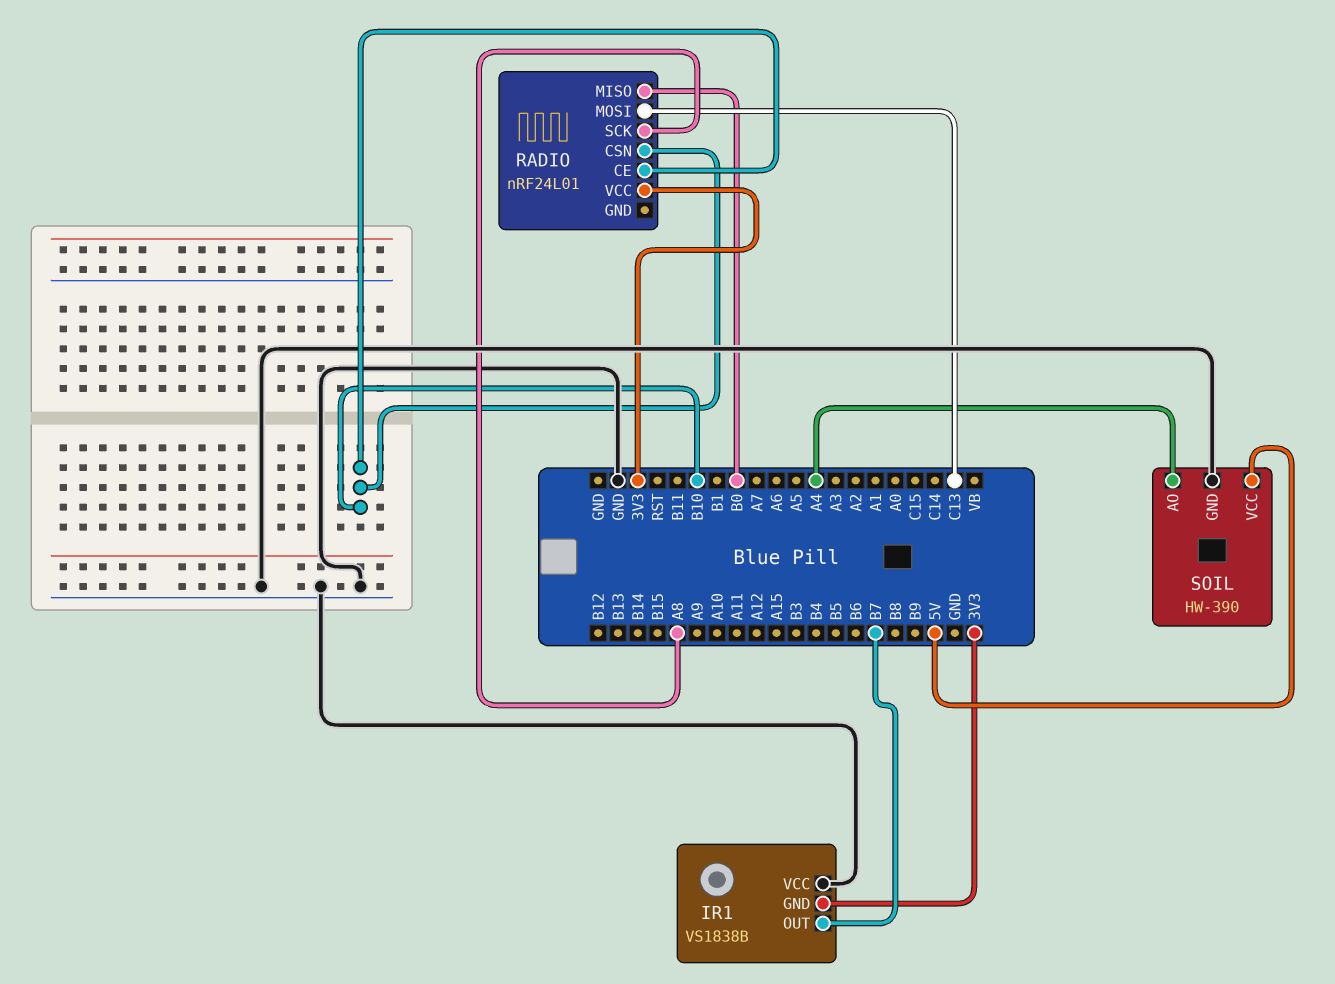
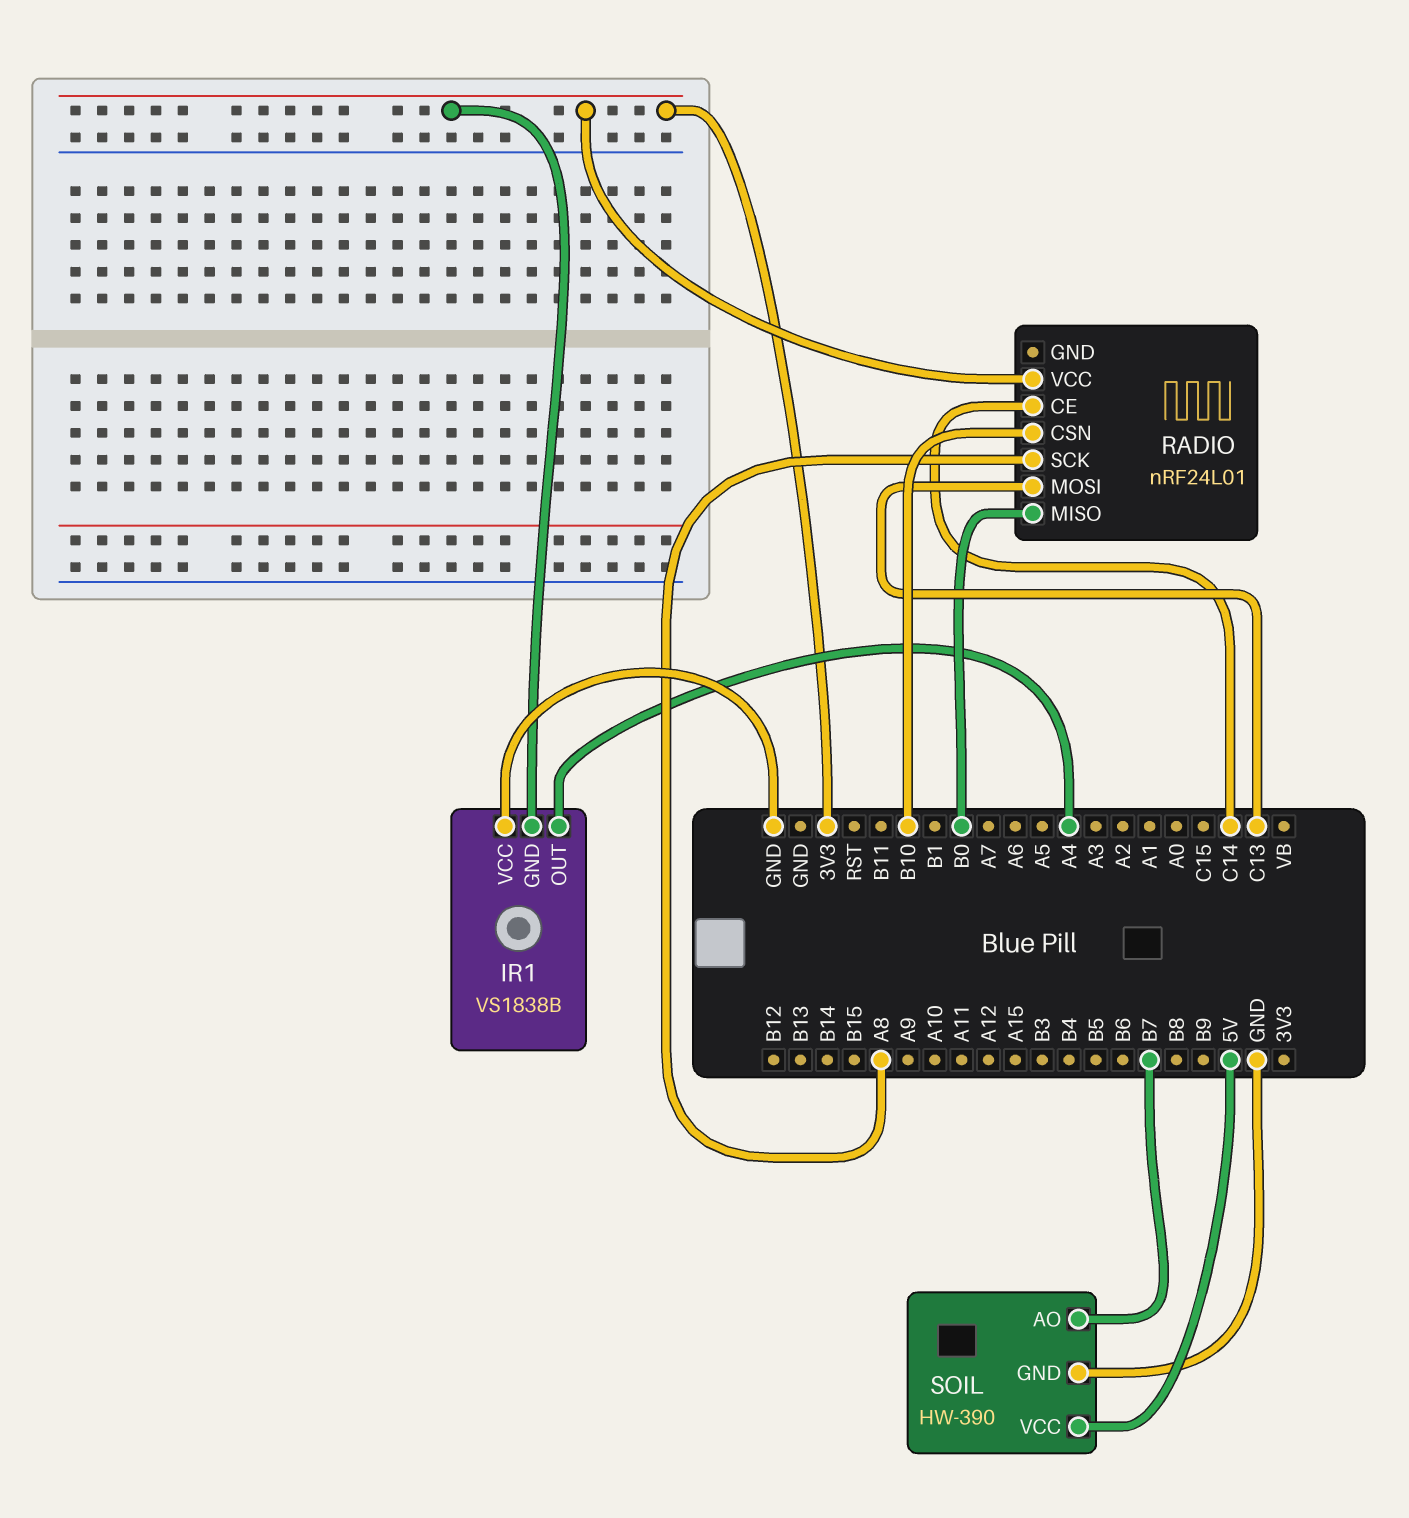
IR1 pin OUT: B7 -> A4
RADIO pin CE: B10 -> C14
SOIL pin AO: A4 -> B7

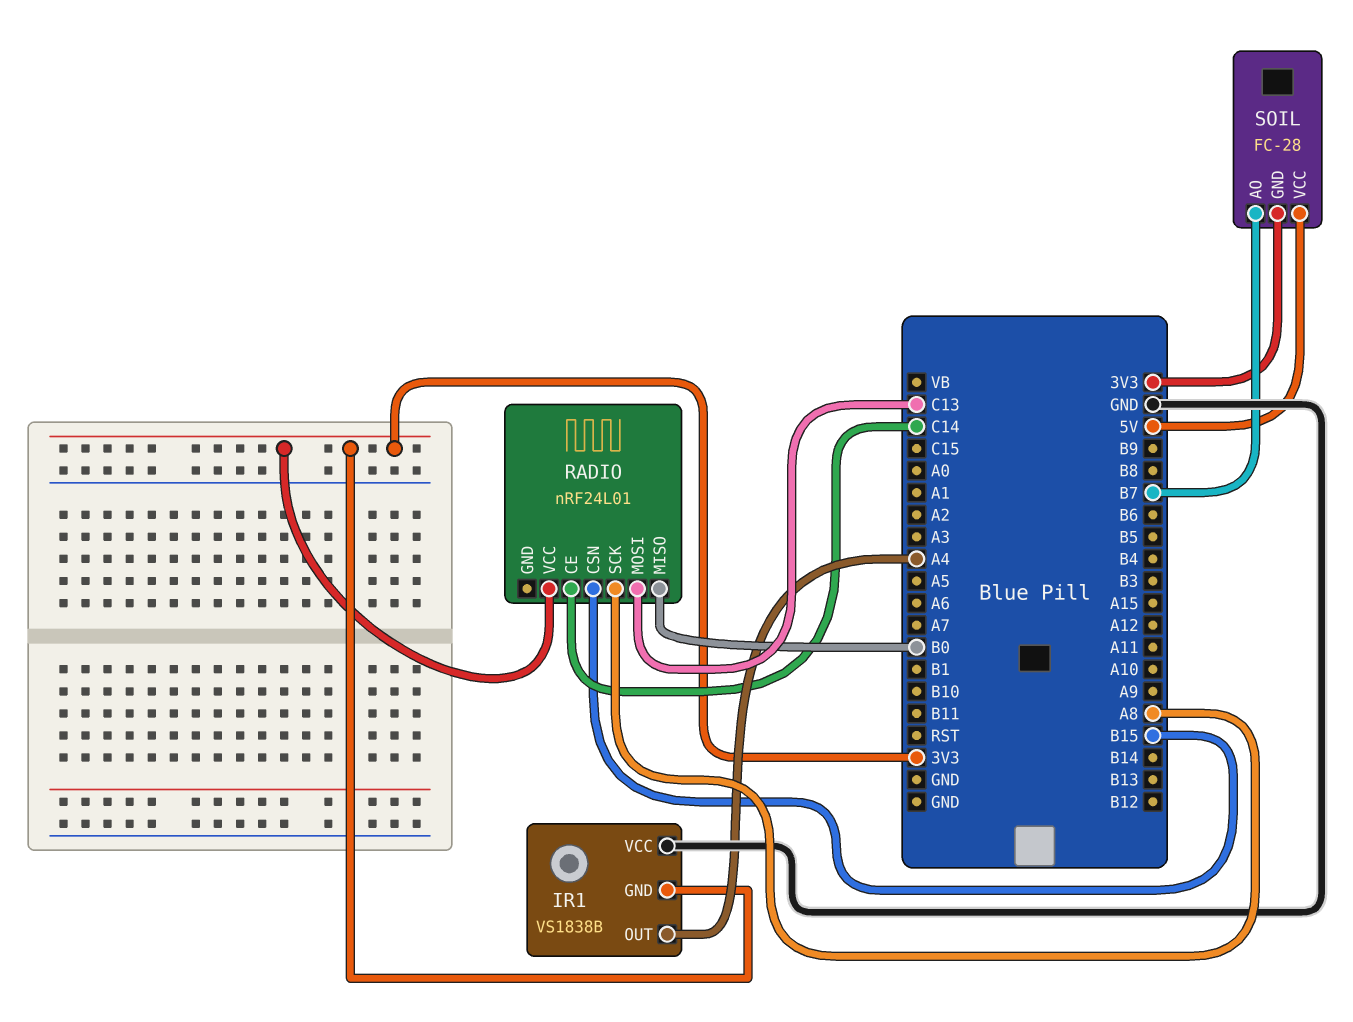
RADIO pin CSN: B10 -> B15
SOIL: HW-390 -> FC-28
SOIL pin GND: GND -> 3V3

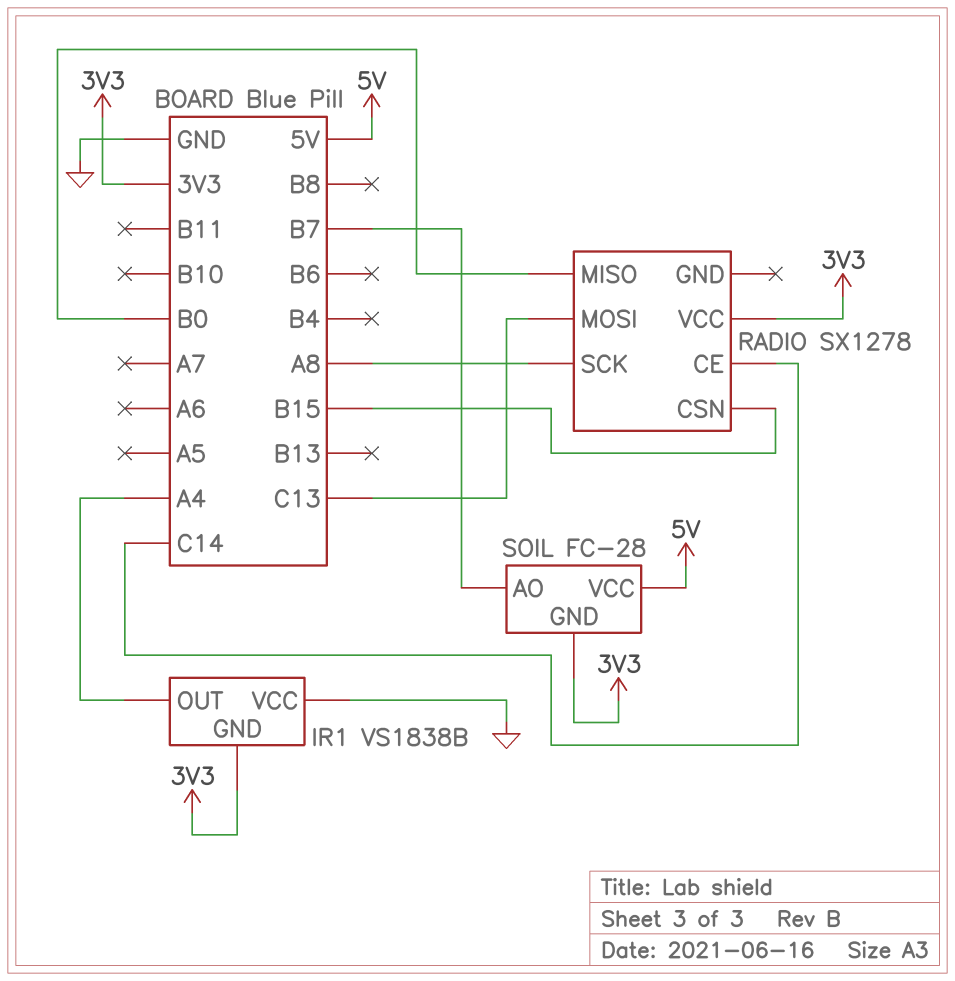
RADIO: nRF24L01 -> SX1278

